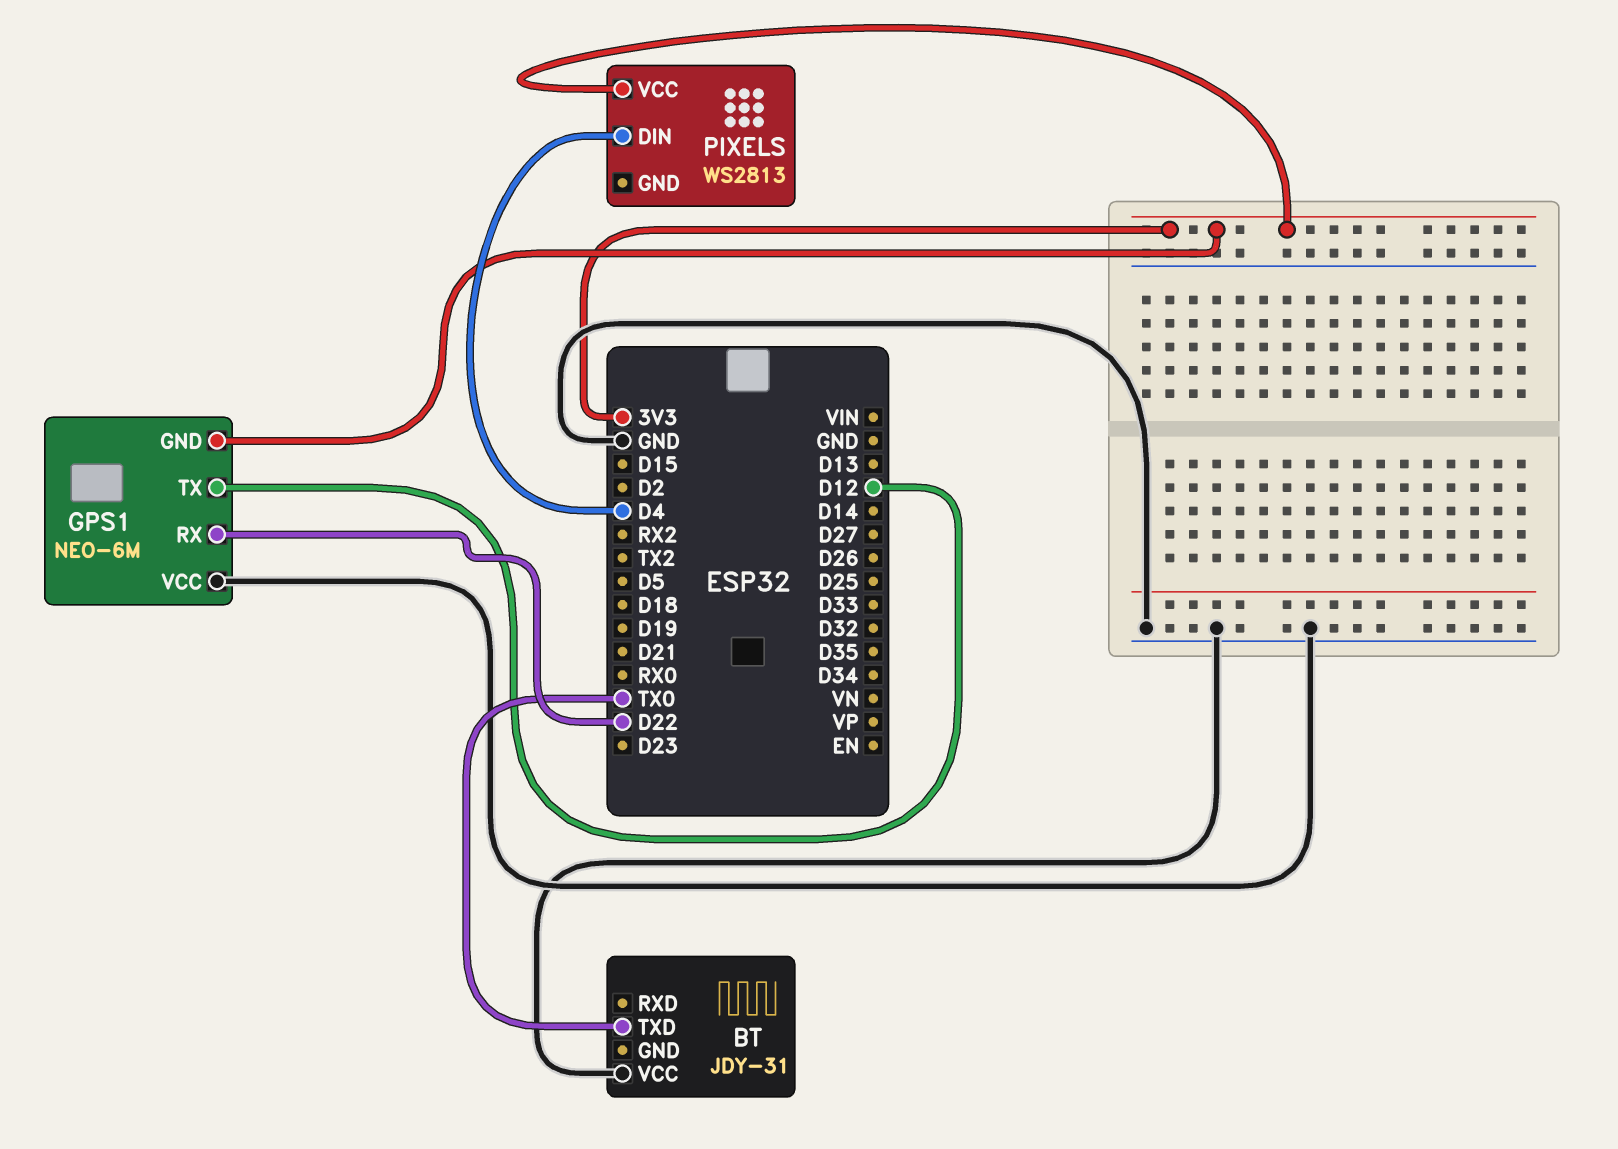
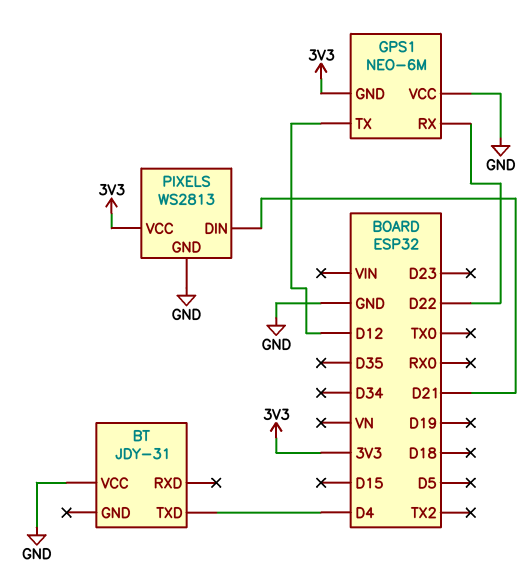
BT pin TXD: TX0 -> D4
PIXELS pin DIN: D4 -> D21
PIXELS pin GND: none -> GND

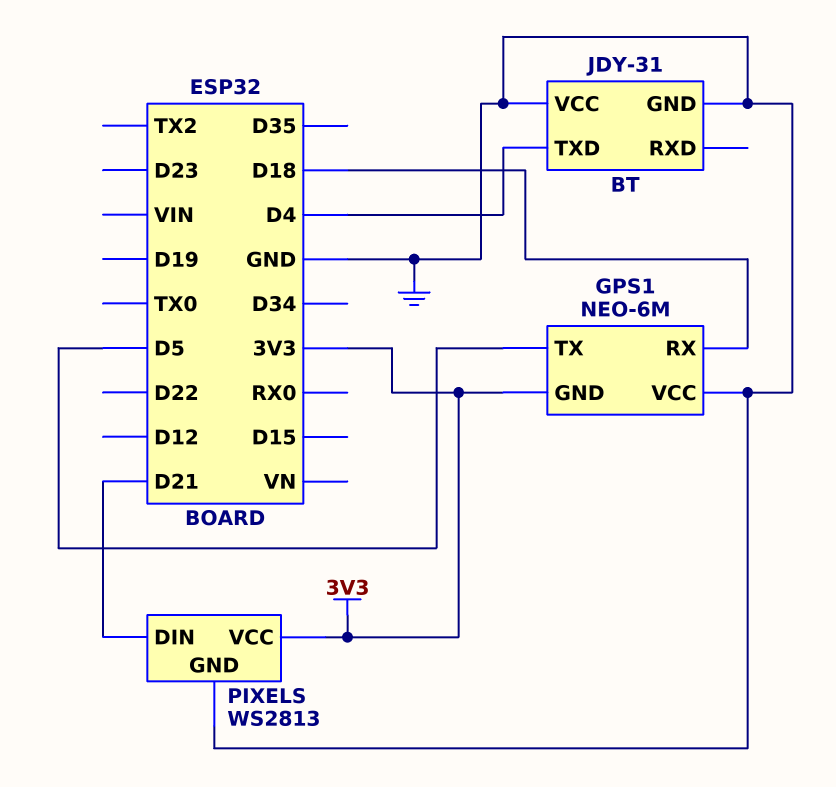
BT pin GND: none -> GND
GPS1 pin RX: D22 -> D18
GPS1 pin TX: D12 -> D5

